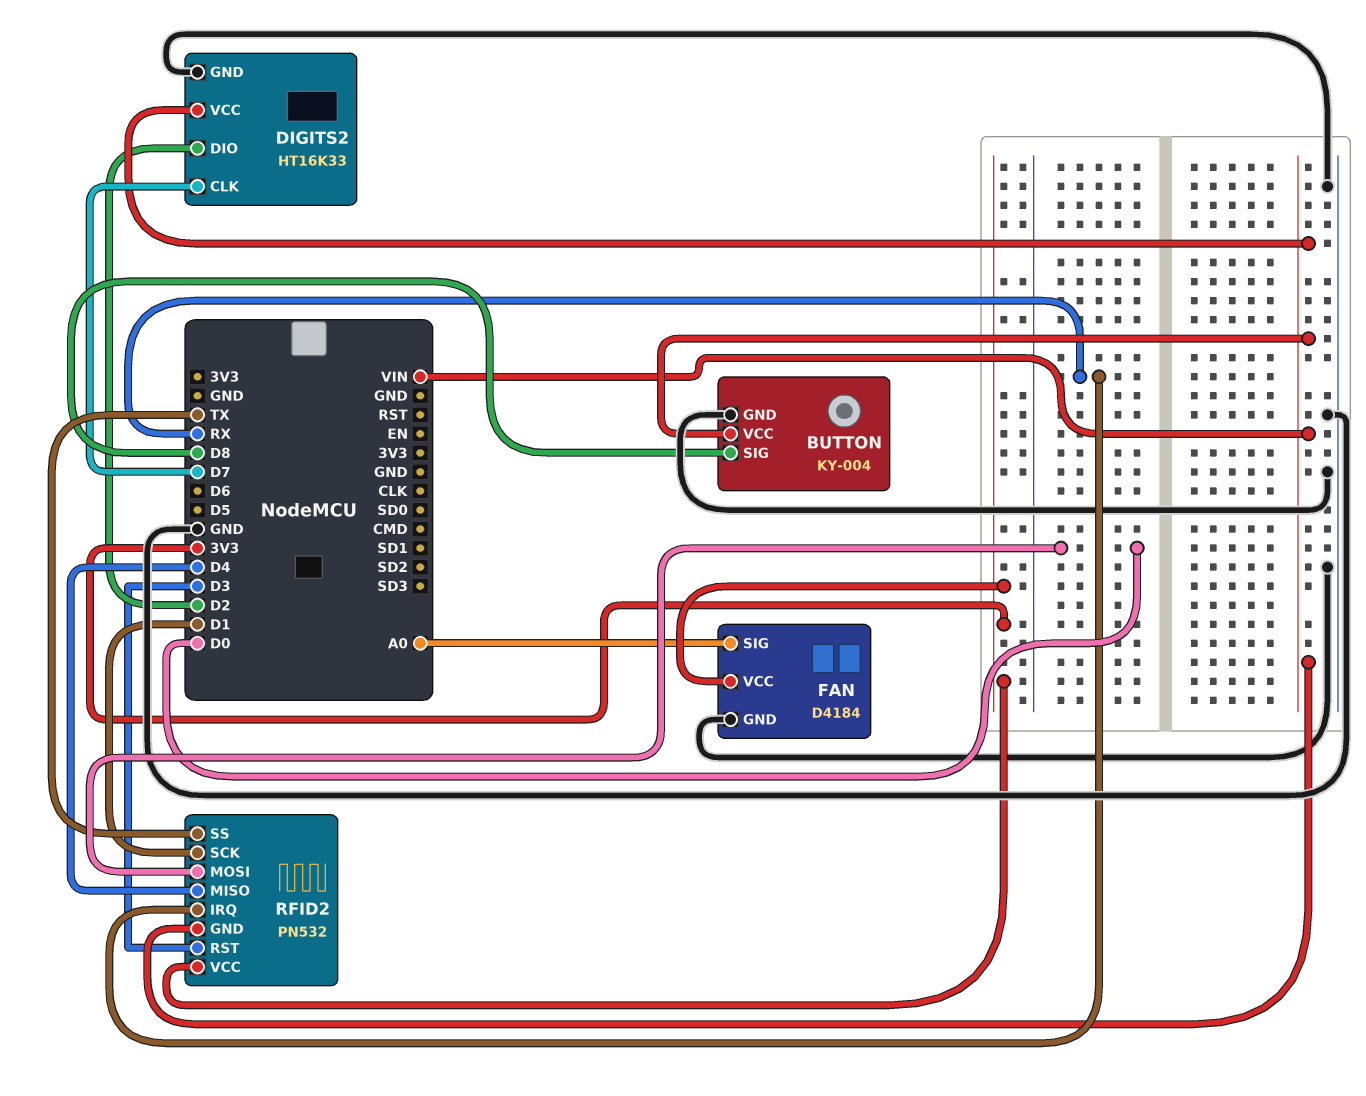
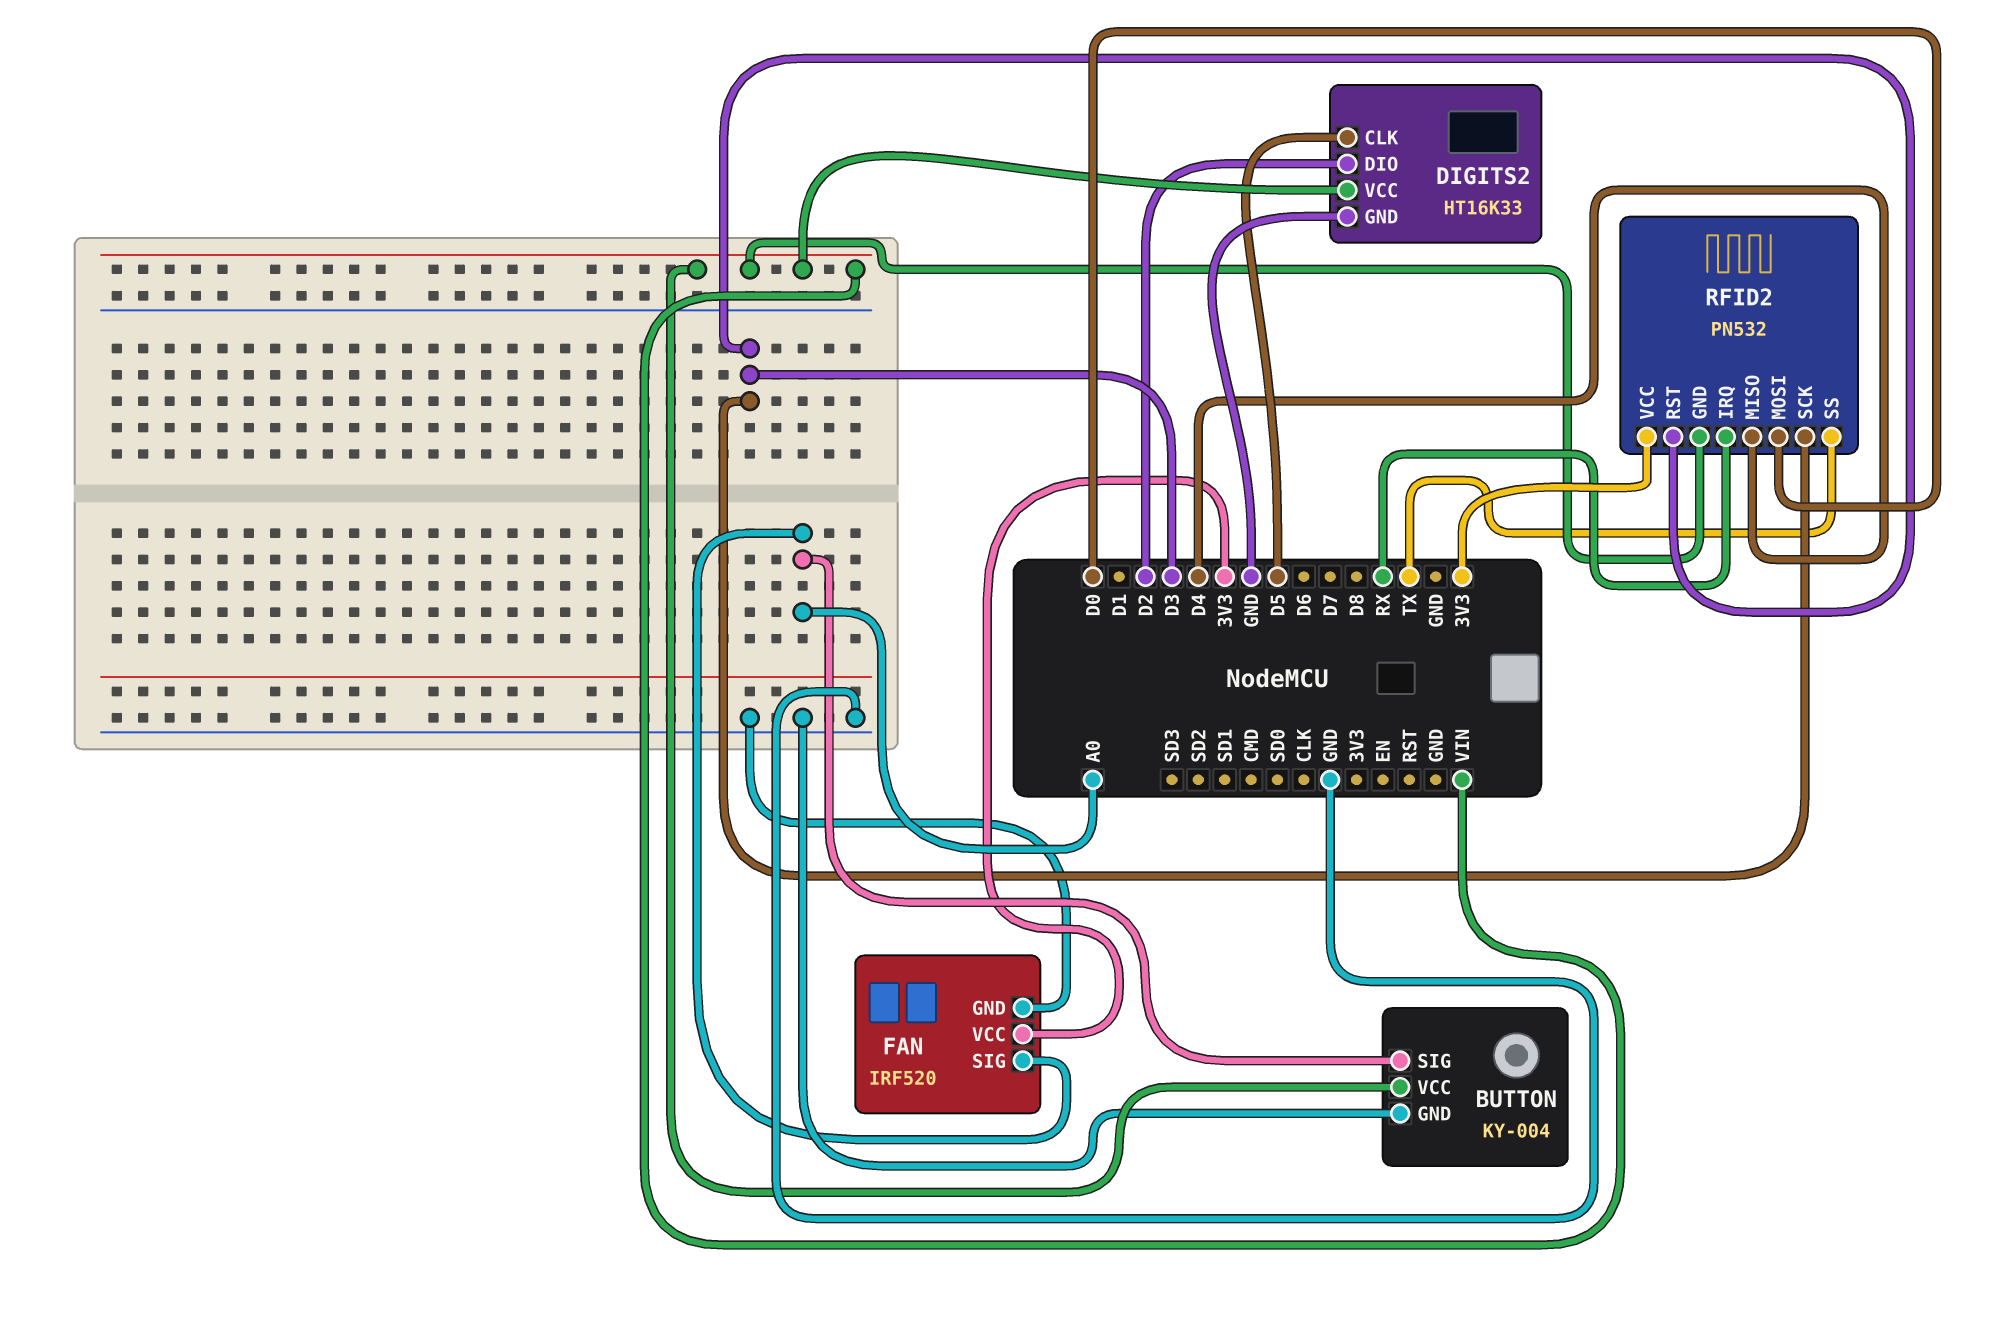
BUTTON pin SIG: D8 -> A0
DIGITS2 pin CLK: D7 -> D5
FAN: D4184 -> IRF520
RFID2 pin SCK: D1 -> D3

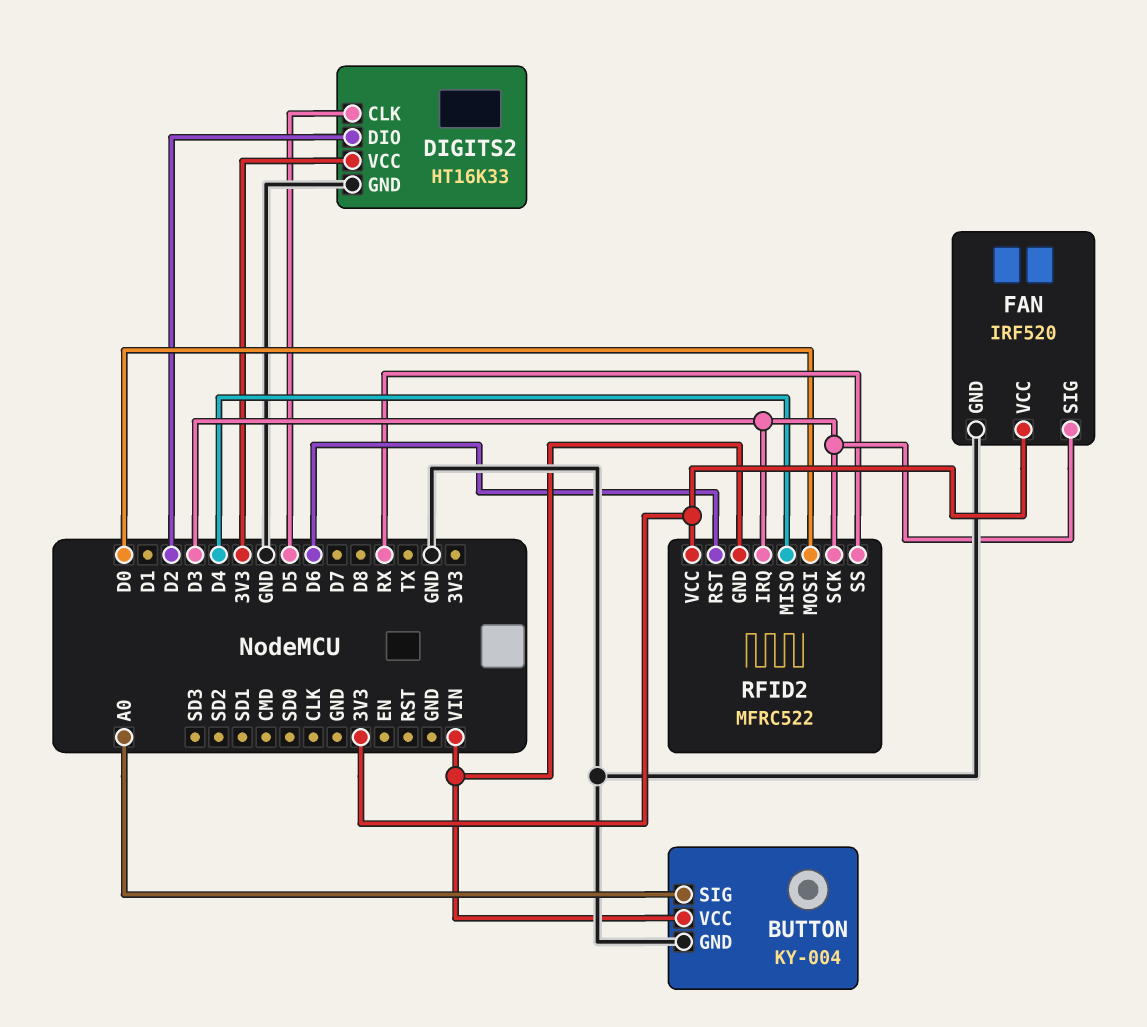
DIGITS2 pin VCC: VIN -> 3V3
FAN pin SIG: A0 -> D3
RFID2: PN532 -> MFRC522
RFID2 pin IRQ: RX -> D3
RFID2 pin RST: D3 -> D6
RFID2 pin SS: TX -> RX

